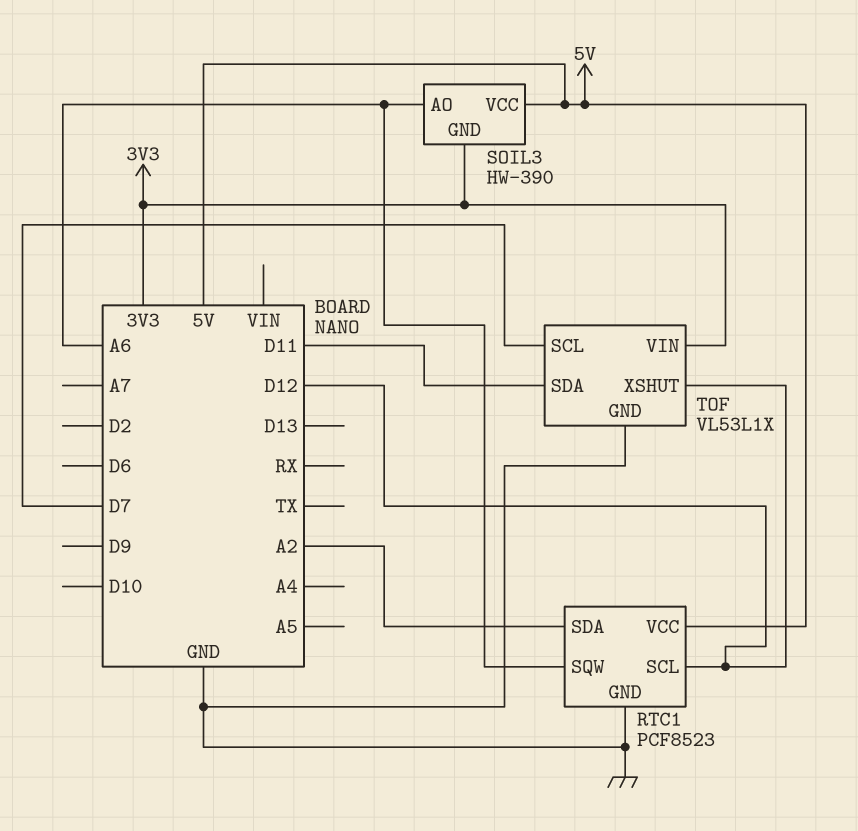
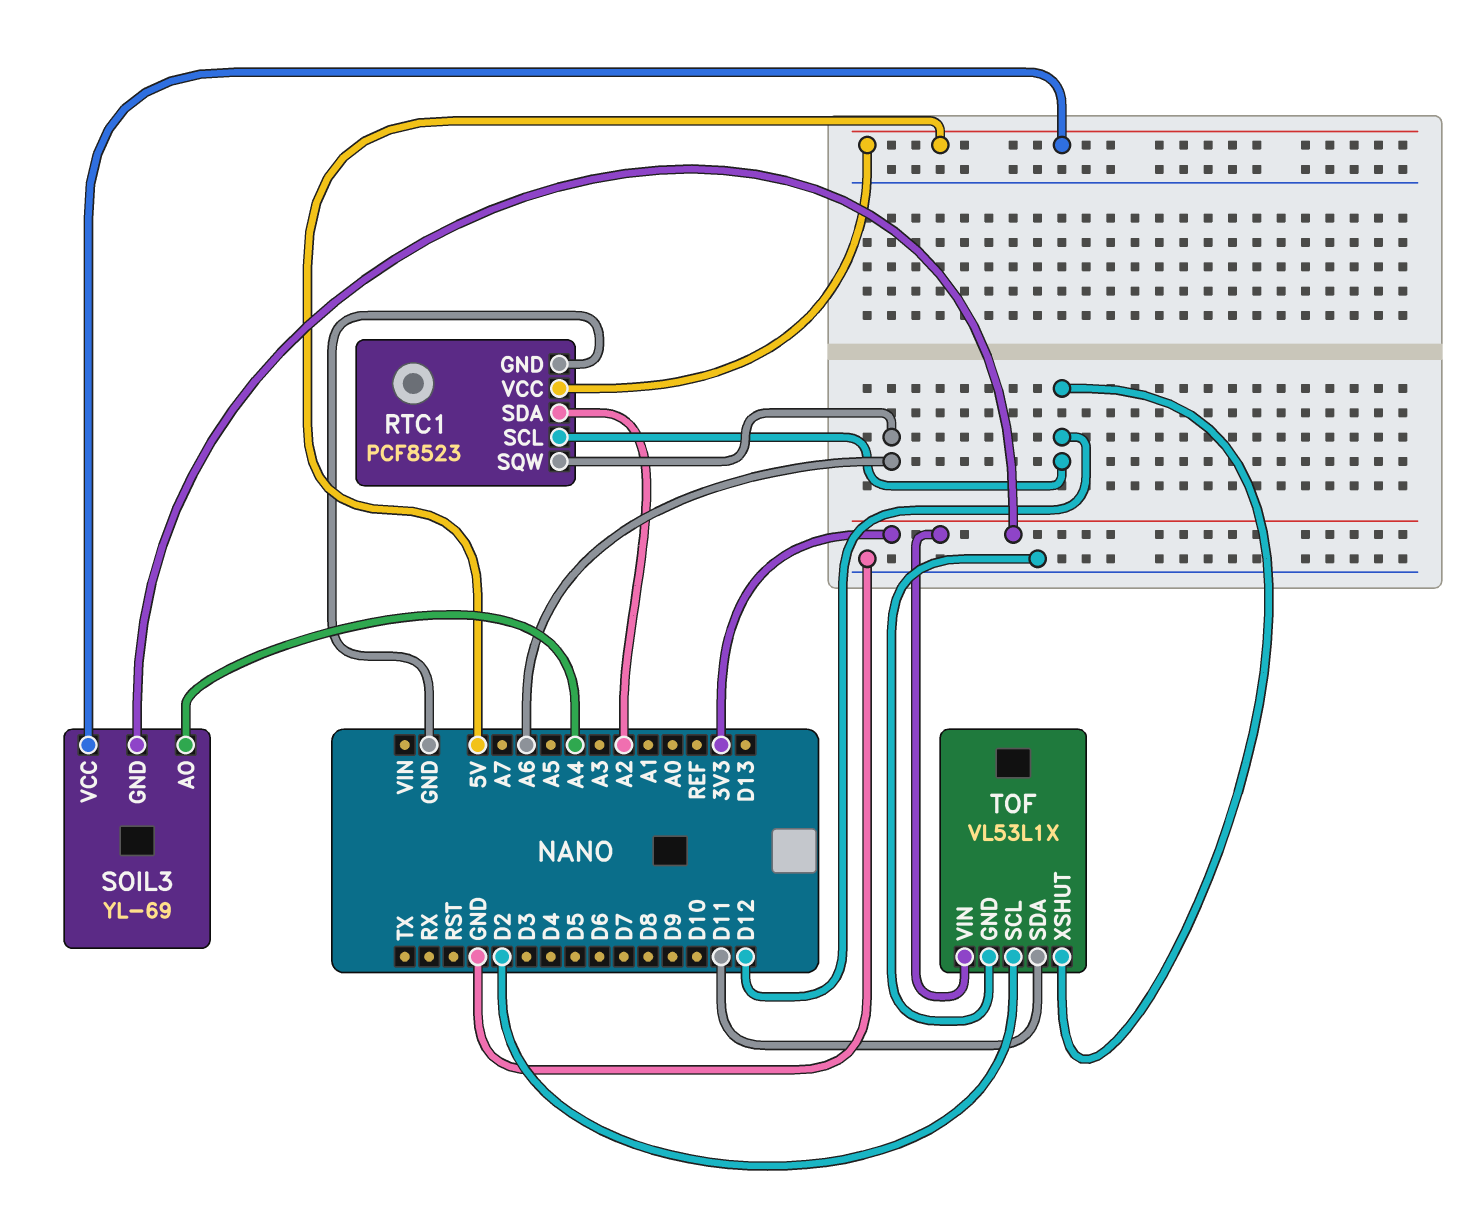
SOIL3: HW-390 -> YL-69
SOIL3 pin AO: A6 -> A4
TOF pin SCL: D7 -> D2

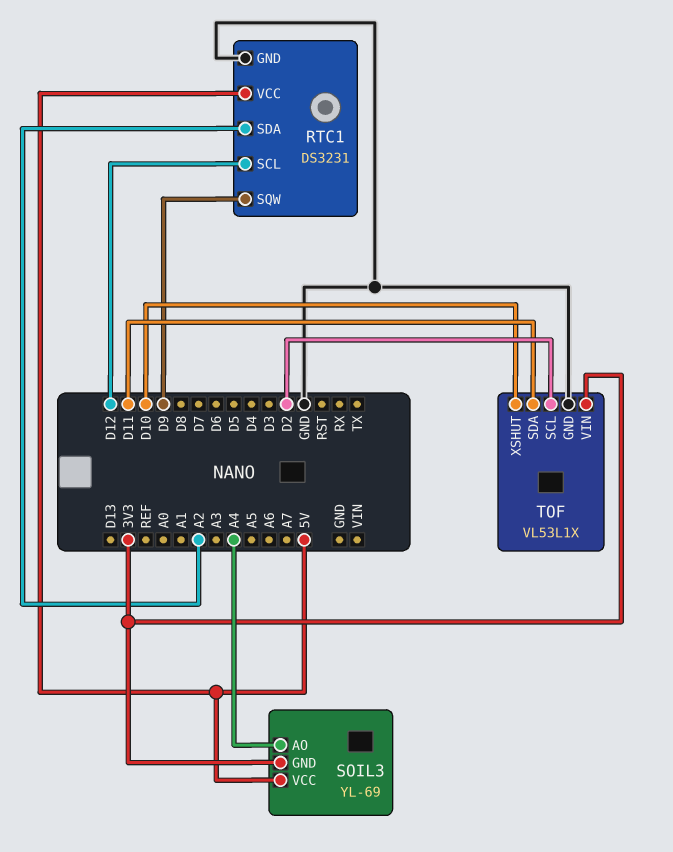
RTC1: PCF8523 -> DS3231
RTC1 pin SQW: A6 -> D9
TOF pin XSHUT: D12 -> D10

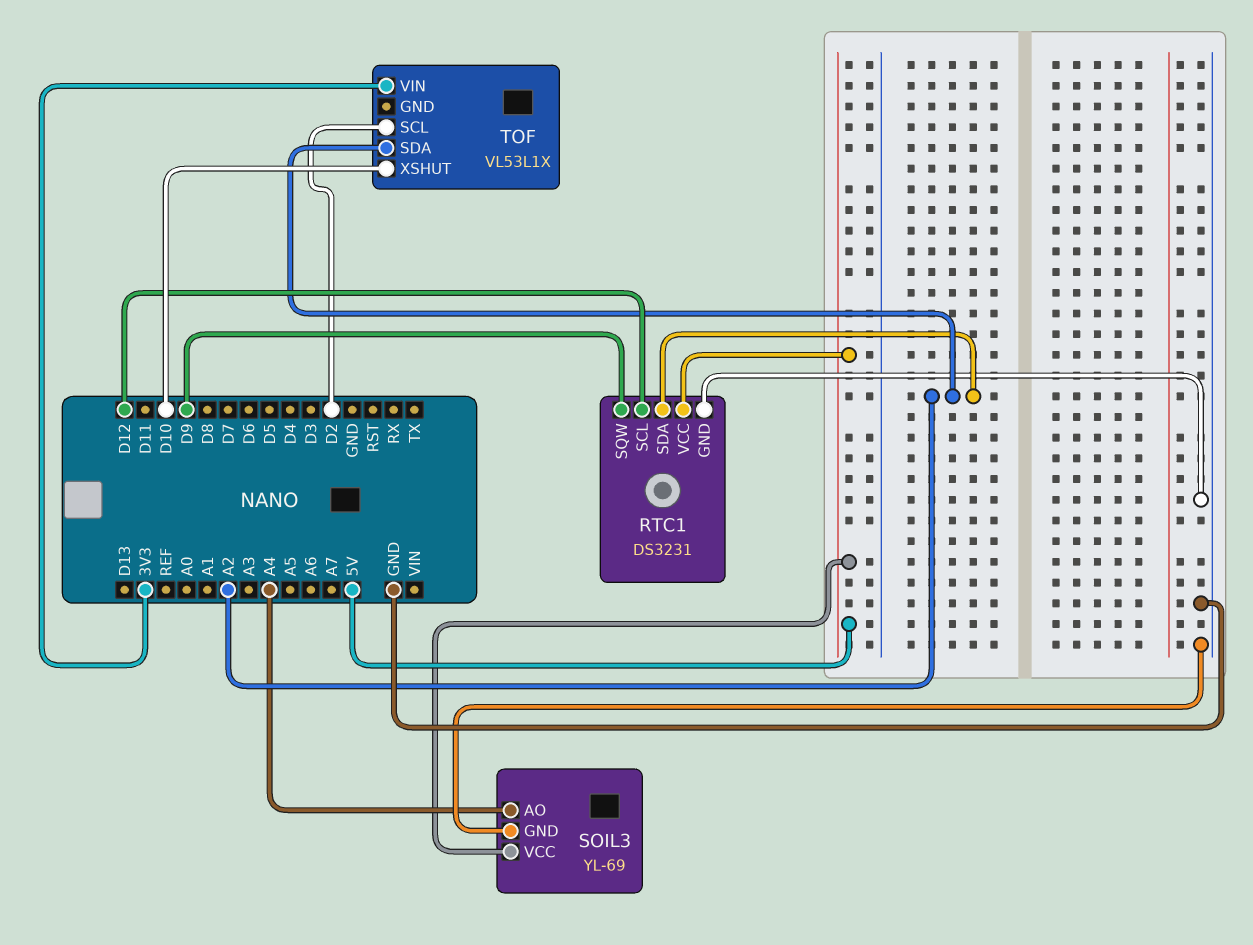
SOIL3 pin GND: 3V3 -> GND
TOF pin GND: GND -> none
TOF pin SDA: D11 -> A2

